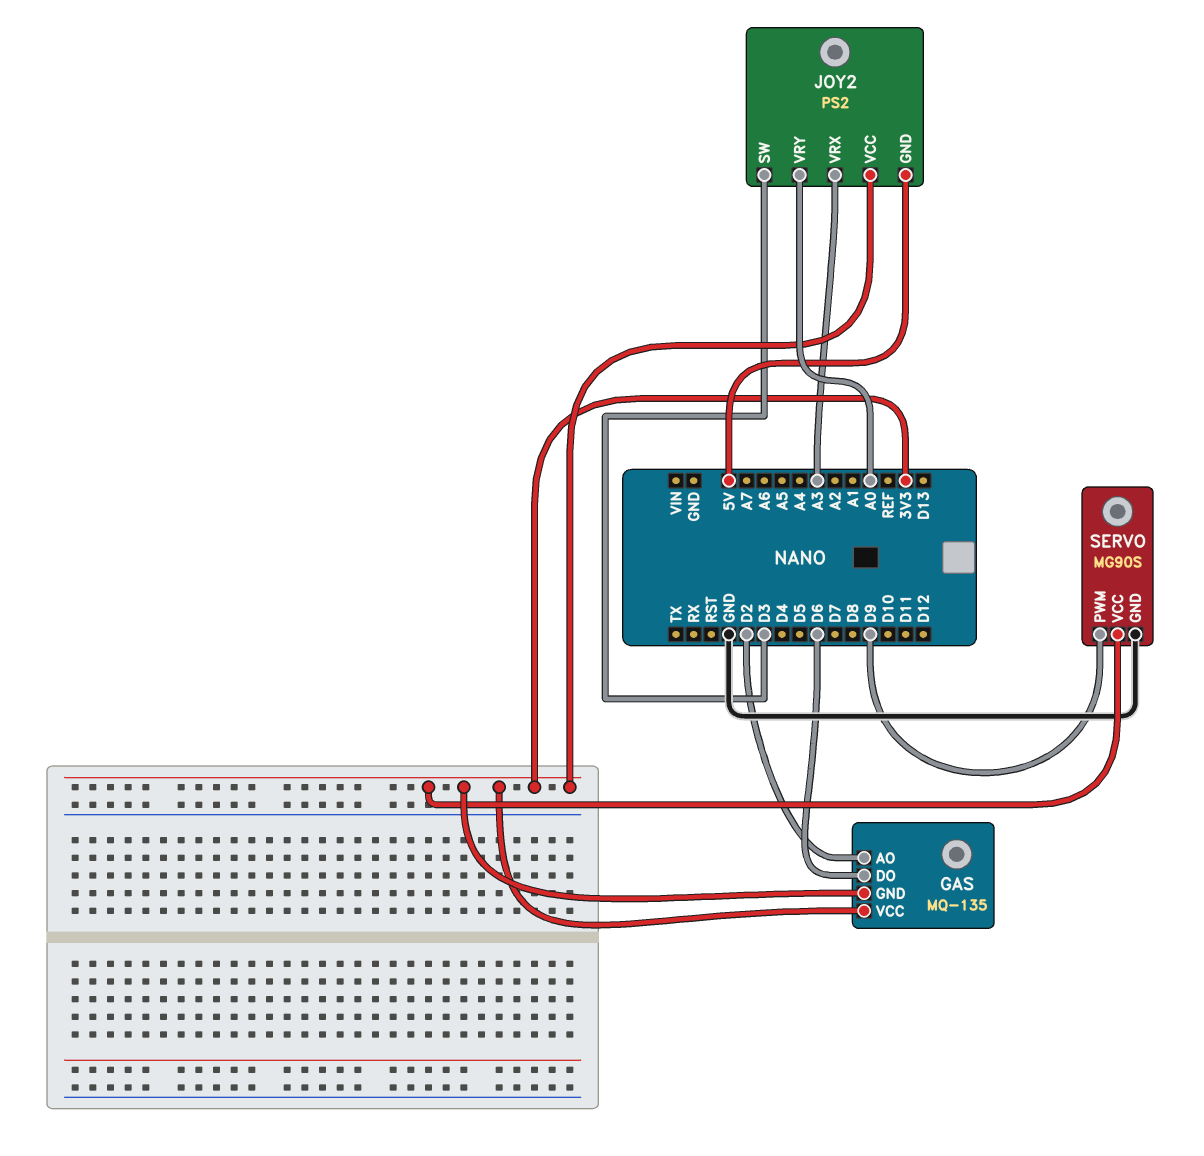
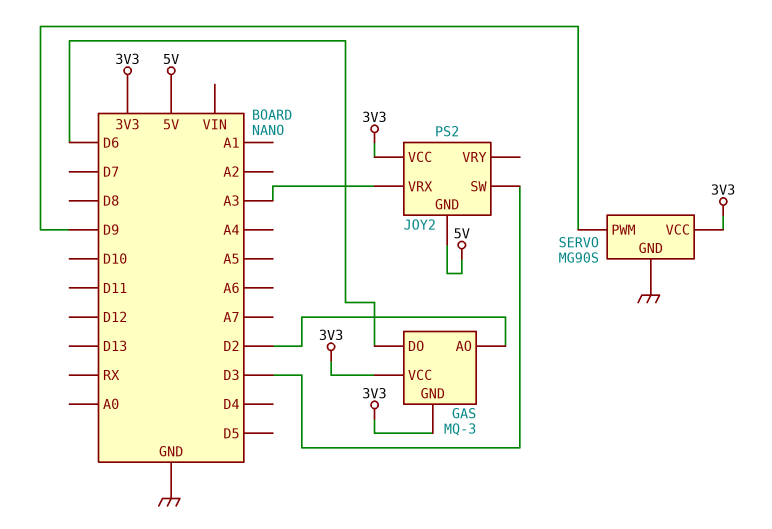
GAS: MQ-135 -> MQ-3
JOY2 pin VRY: A0 -> none

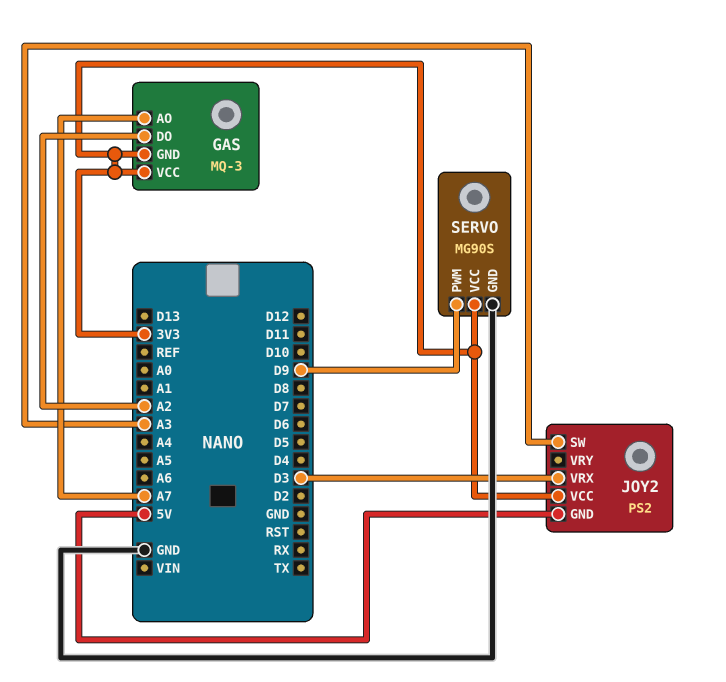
GAS pin AO: D2 -> A7
GAS pin DO: D6 -> A2
JOY2 pin SW: D3 -> A3
JOY2 pin VRX: A3 -> D3

